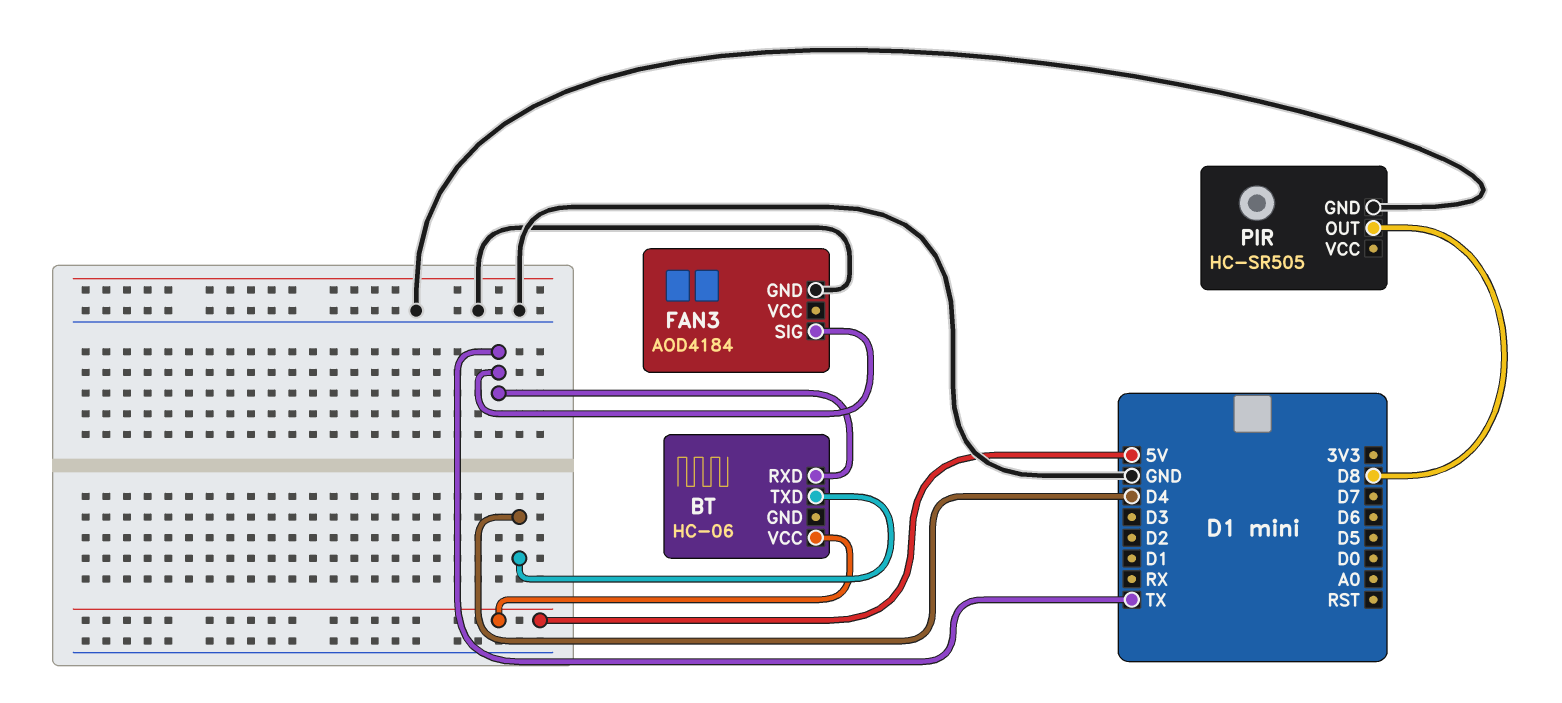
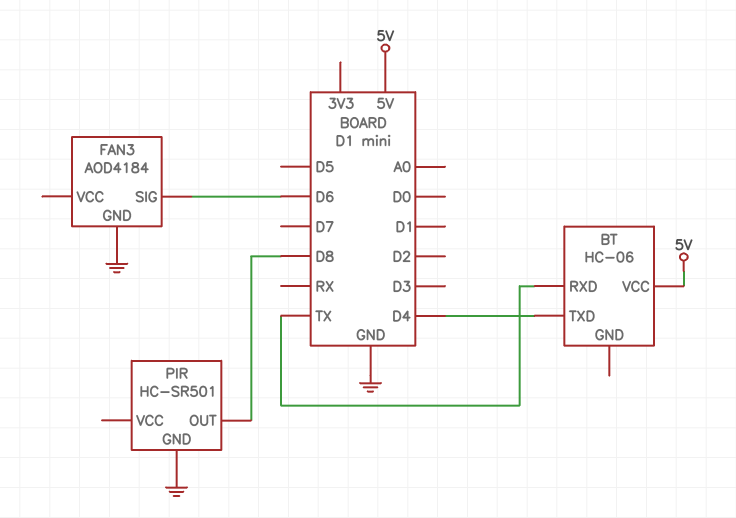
FAN3 pin SIG: TX -> D6
PIR: HC-SR505 -> HC-SR501

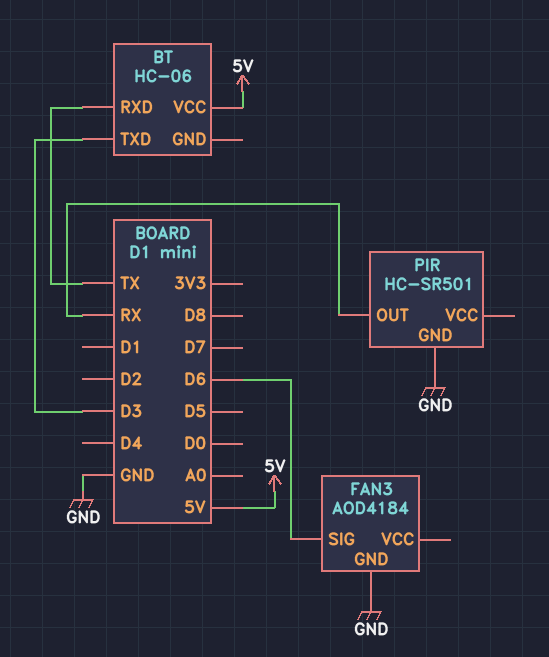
BT pin TXD: D4 -> D3
PIR pin OUT: D8 -> RX

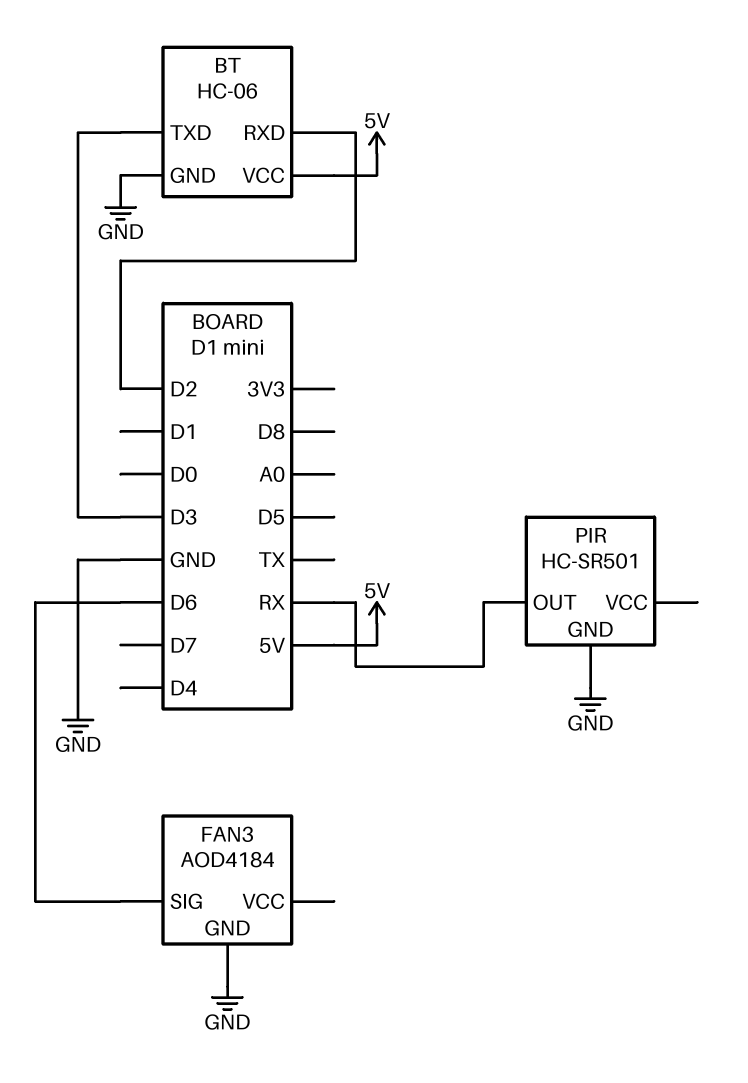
BT pin GND: none -> GND
BT pin RXD: TX -> D2

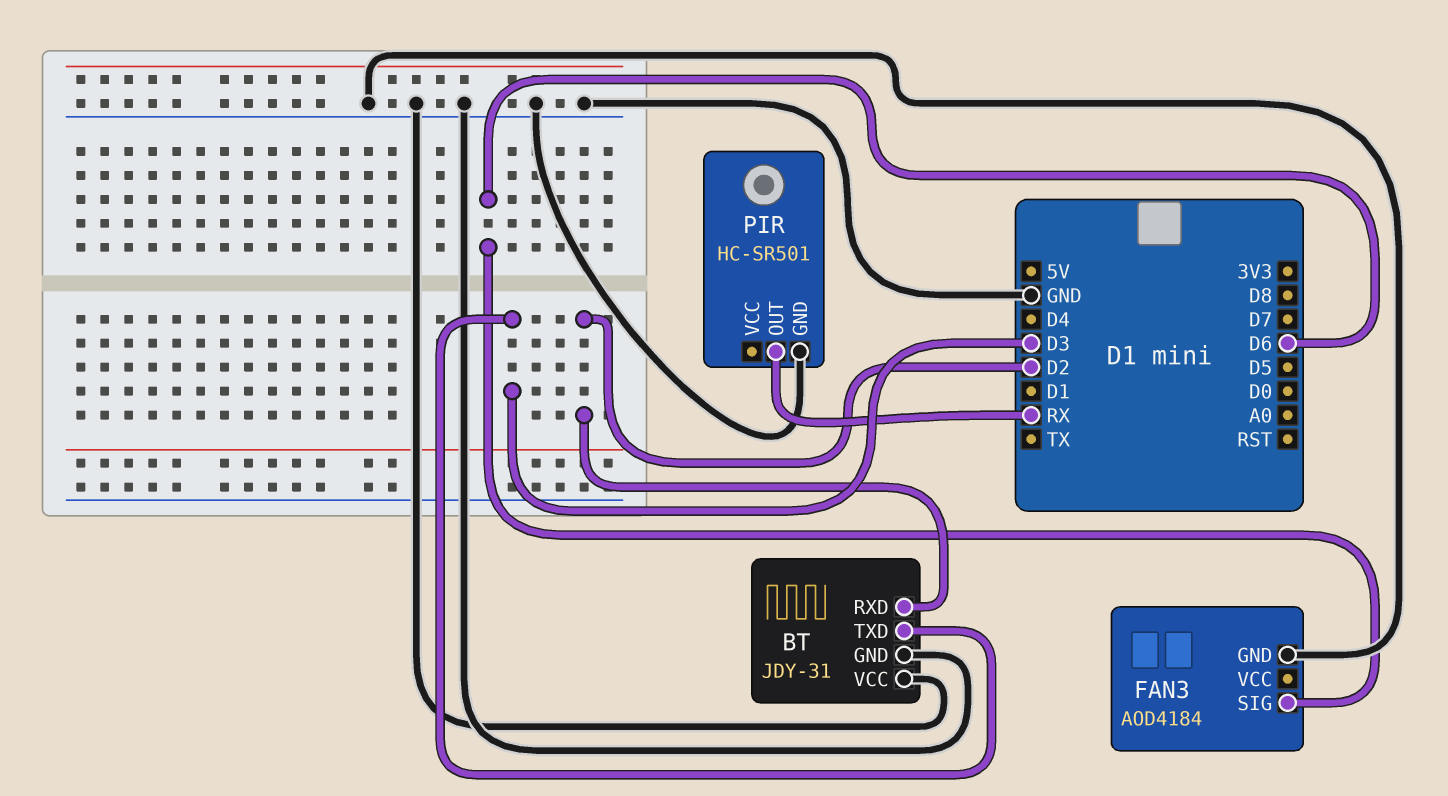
BT: HC-06 -> JDY-31
BT pin VCC: 5V -> GND

